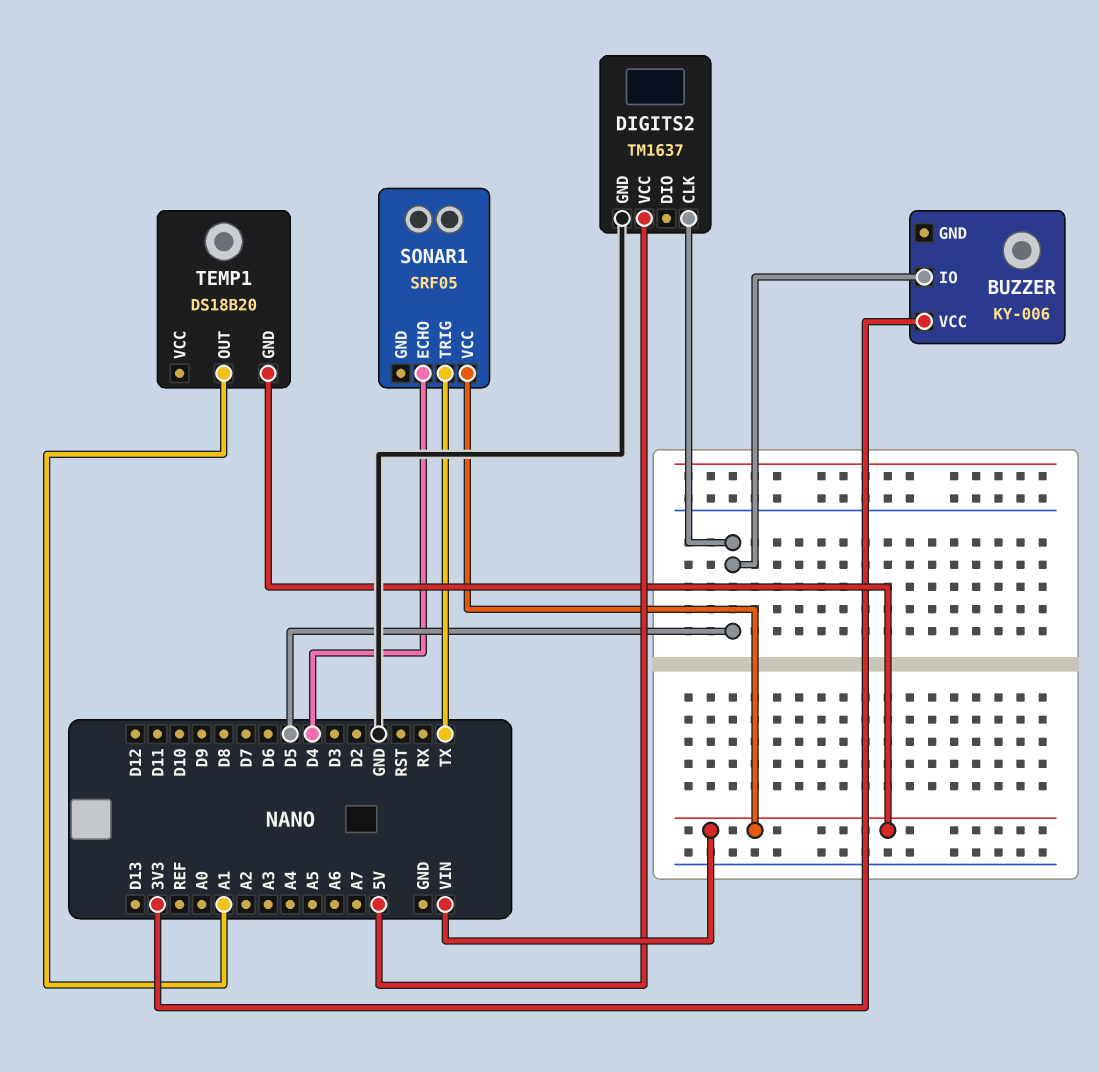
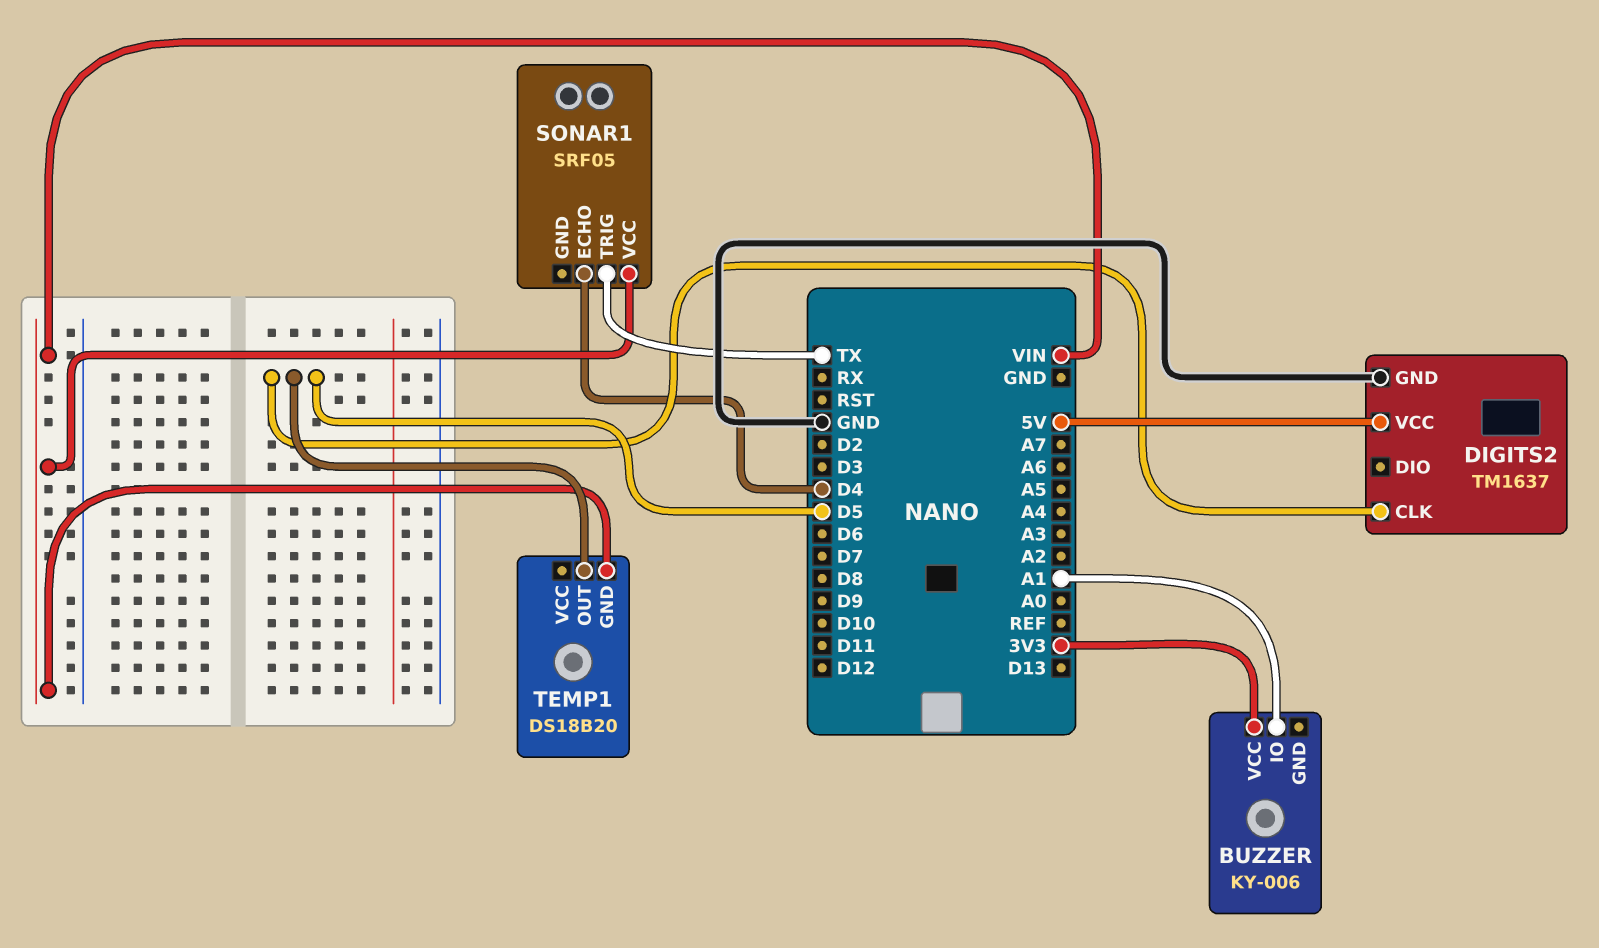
BUZZER pin IO: D5 -> A1
TEMP1 pin OUT: A1 -> D5

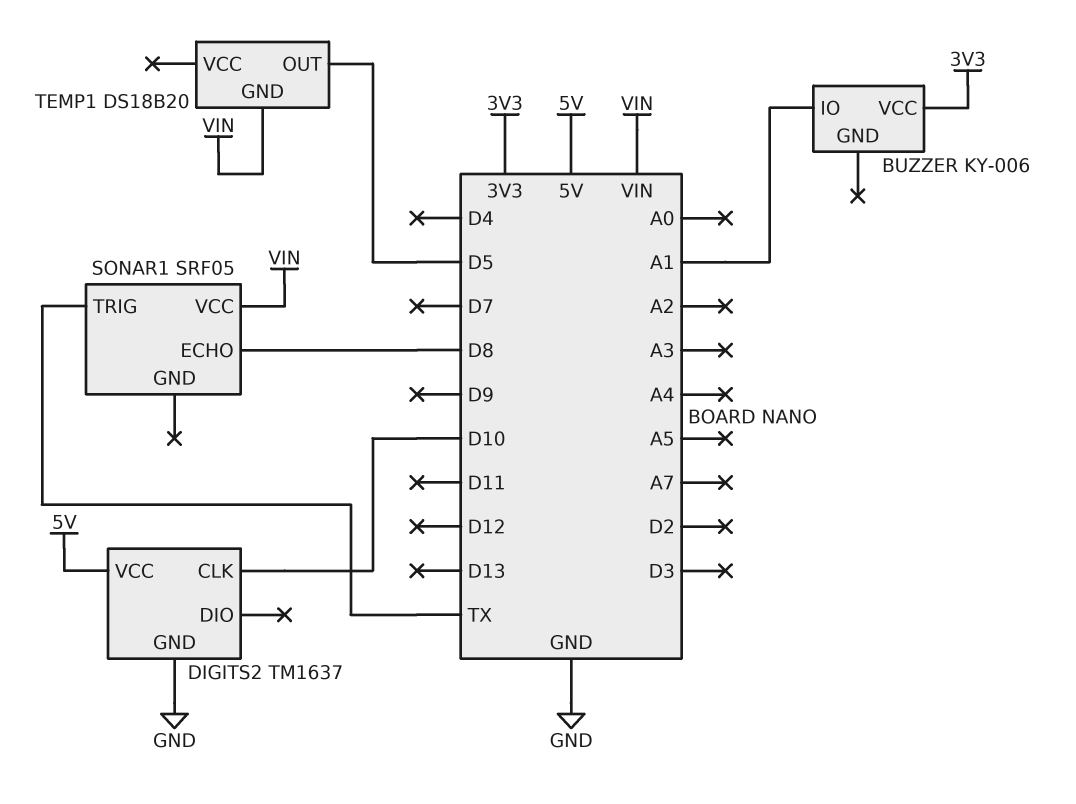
DIGITS2 pin CLK: D5 -> D10
SONAR1 pin ECHO: D4 -> D8

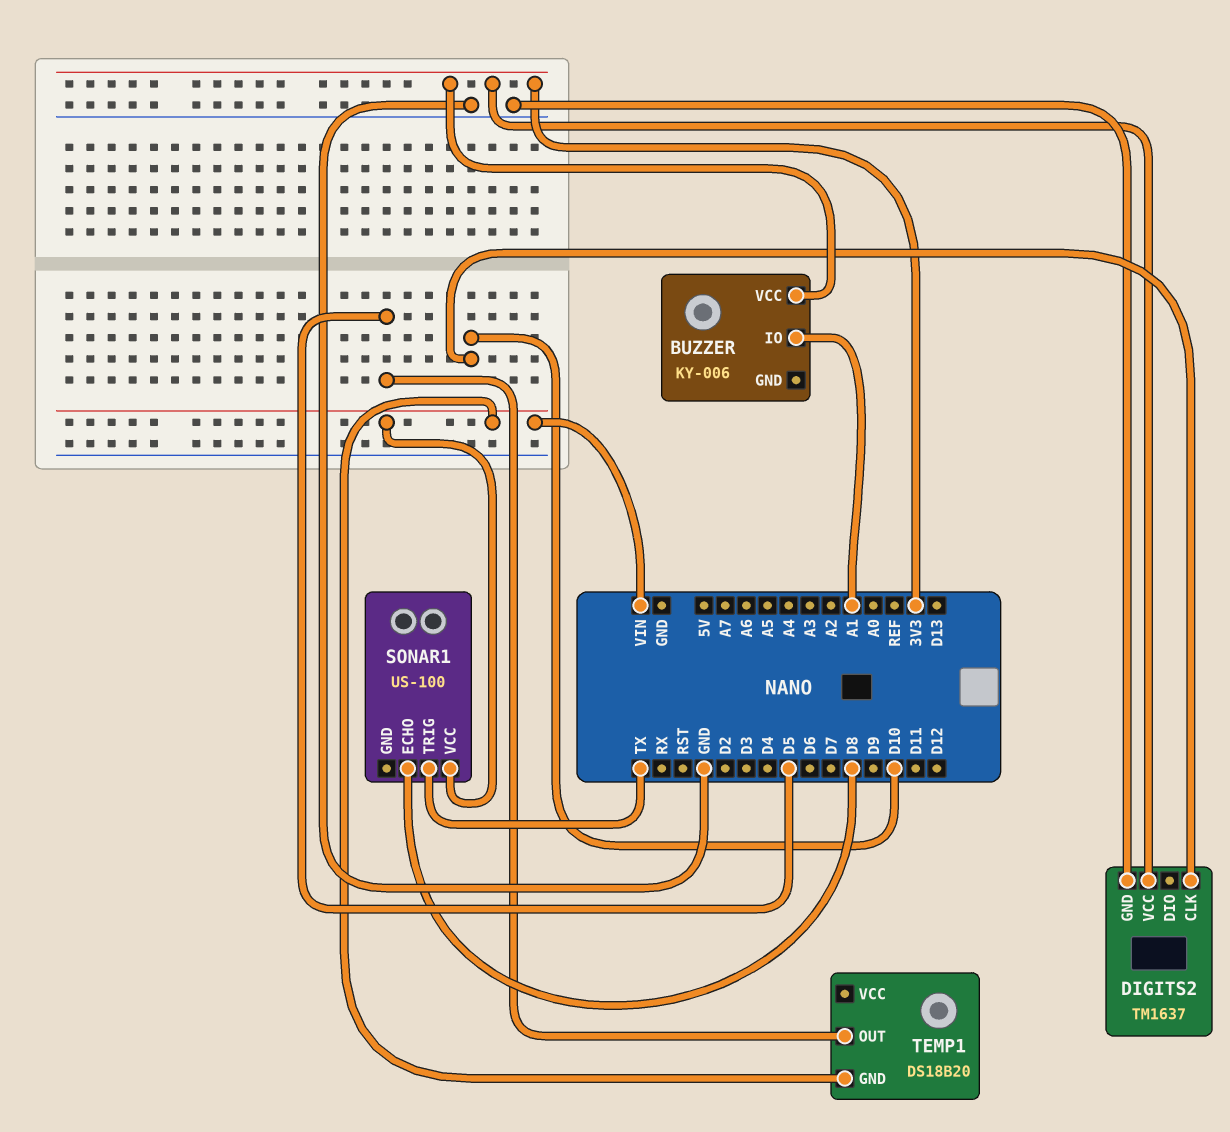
DIGITS2 pin VCC: 5V -> 3V3
SONAR1: SRF05 -> US-100

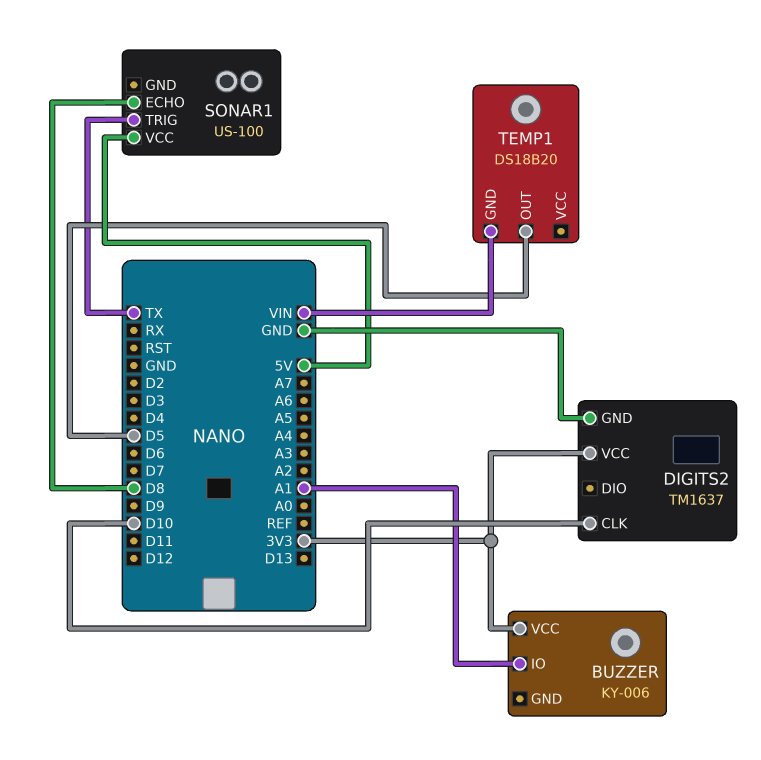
SONAR1 pin VCC: VIN -> 5V

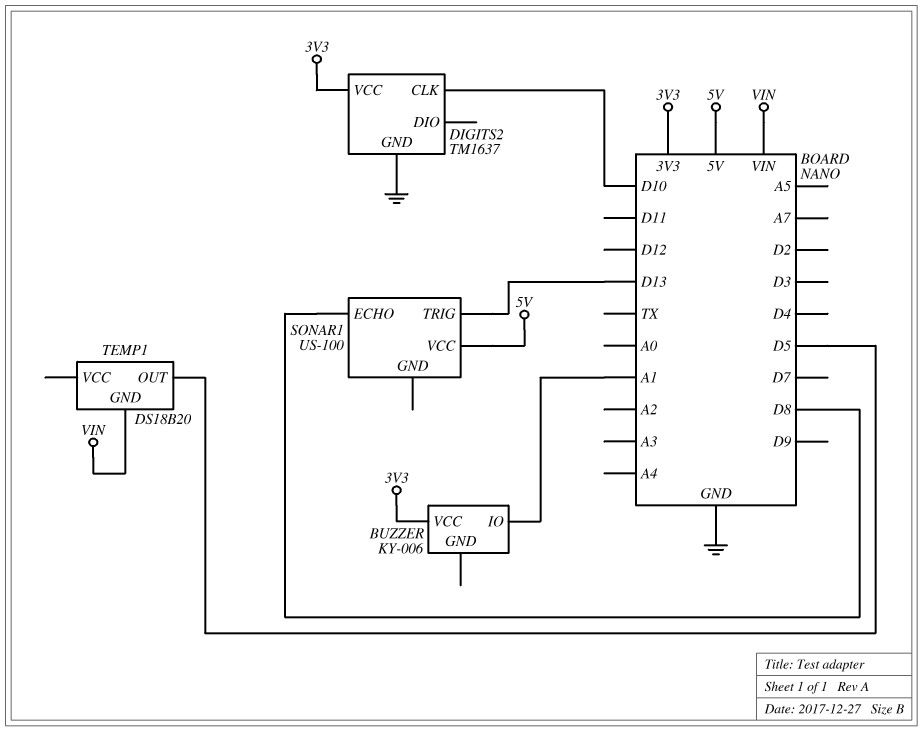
SONAR1 pin TRIG: TX -> D13

